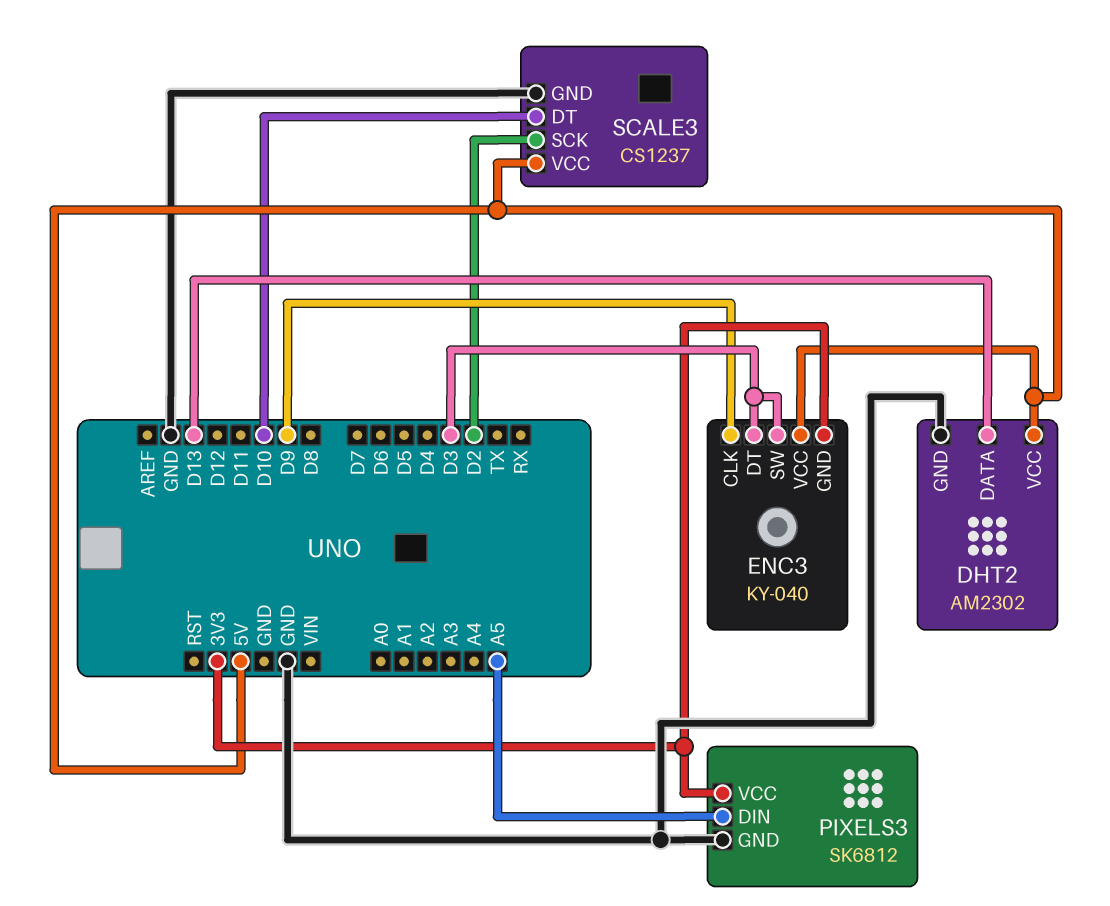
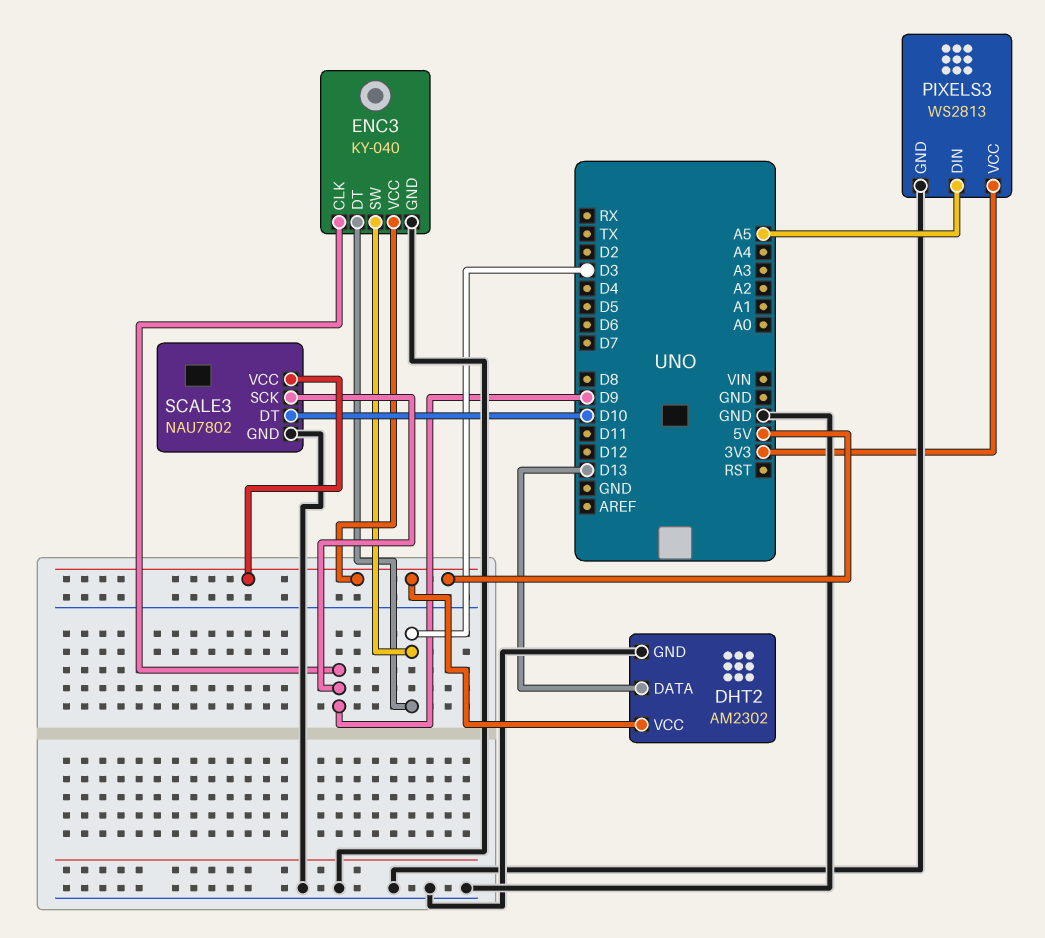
ENC3 pin GND: 3V3 -> GND
PIXELS3: SK6812 -> WS2813
SCALE3: CS1237 -> NAU7802
SCALE3 pin SCK: D2 -> D9

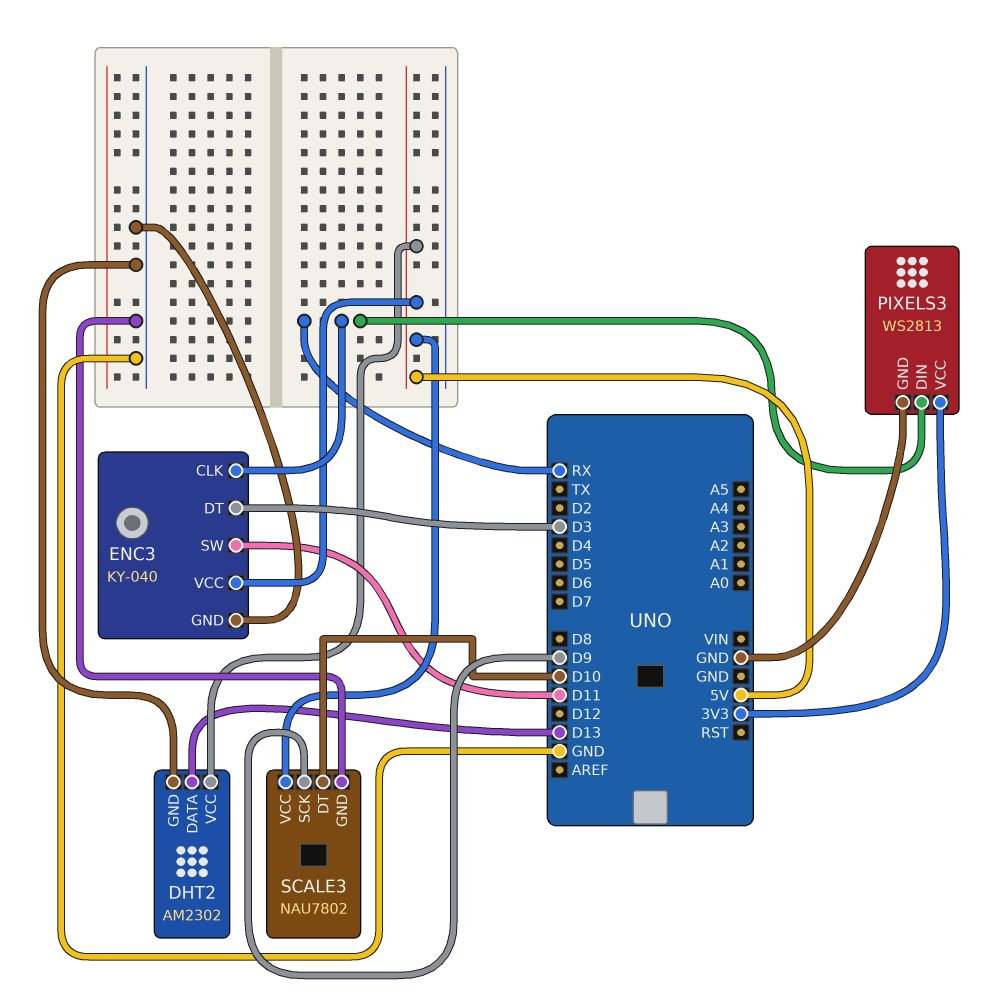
ENC3 pin CLK: D9 -> RX
ENC3 pin SW: D3 -> D11
PIXELS3 pin DIN: A5 -> RX

